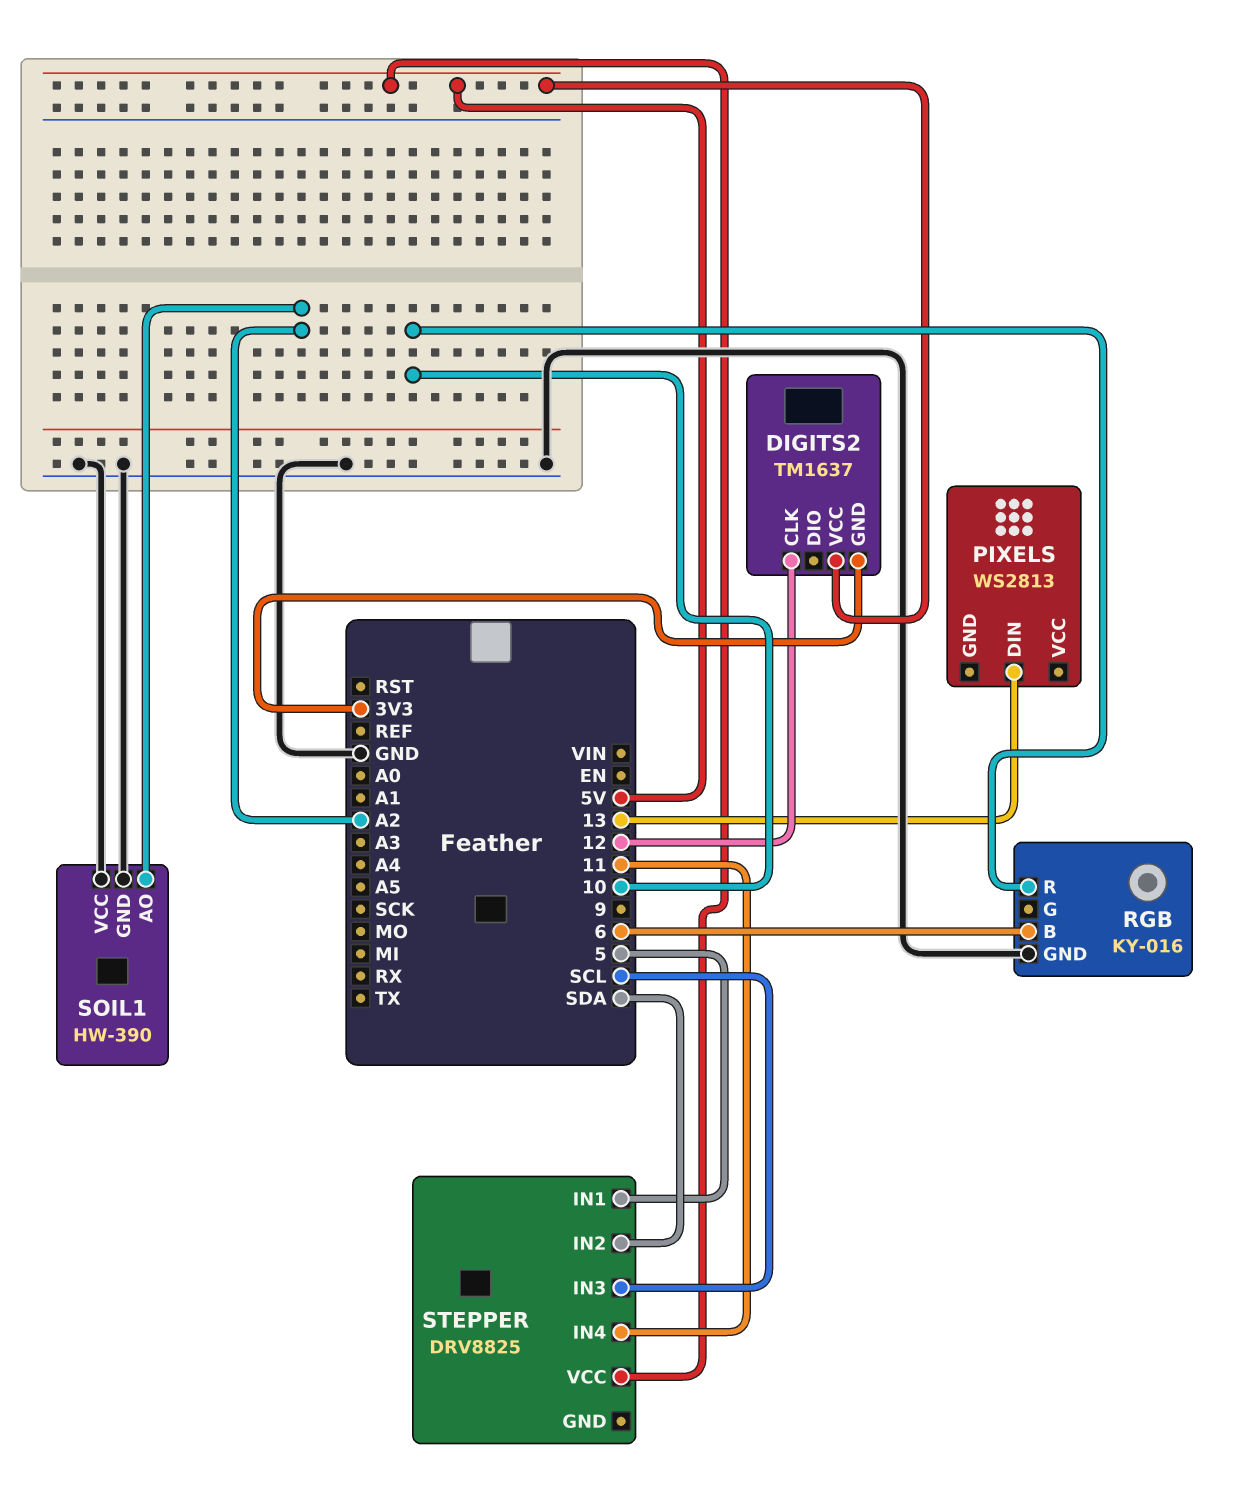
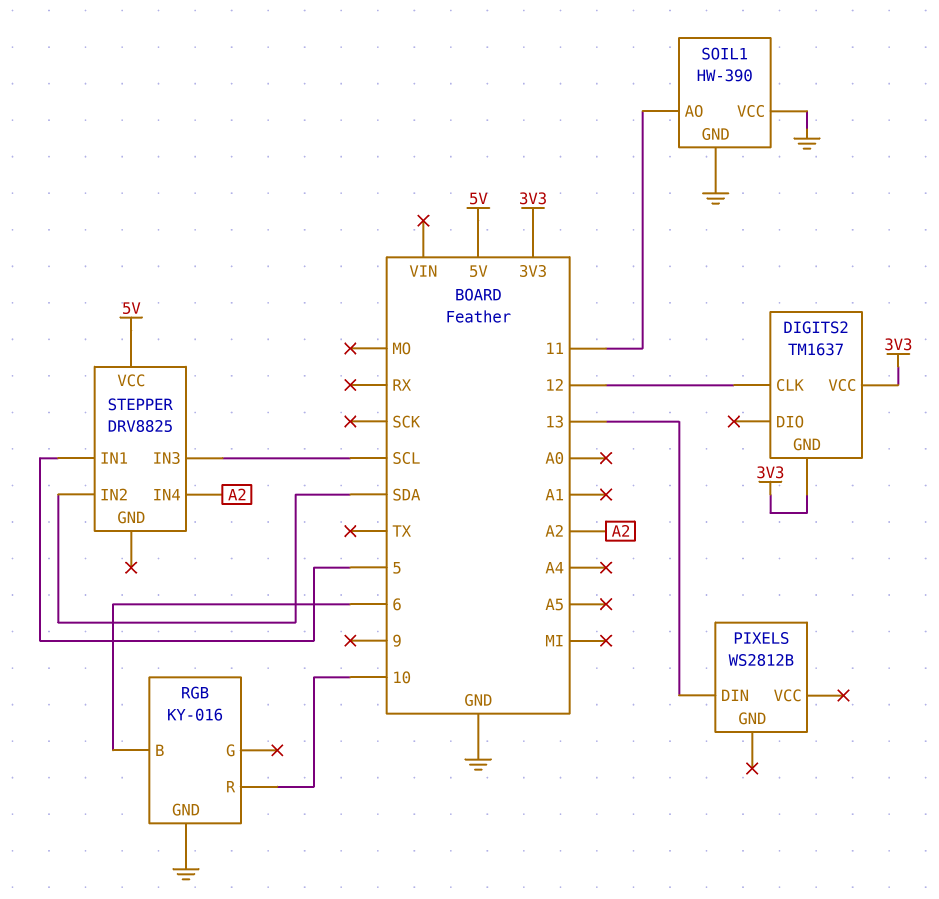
DIGITS2 pin VCC: 5V -> 3V3
PIXELS: WS2813 -> WS2812B
SOIL1 pin AO: A2 -> 11
STEPPER pin IN4: 11 -> A2

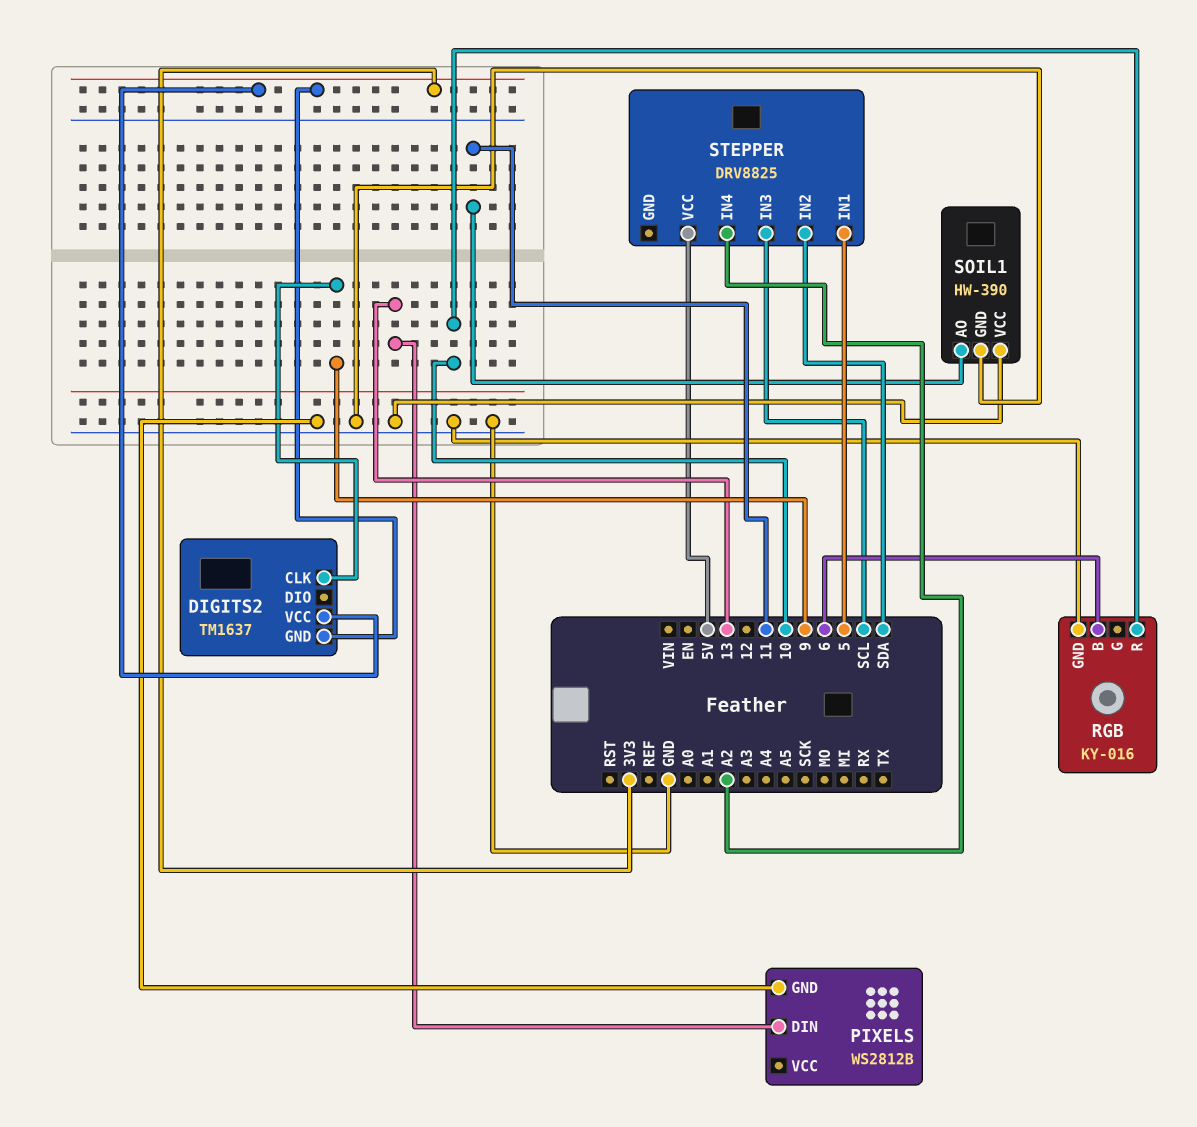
DIGITS2 pin CLK: 12 -> 9
PIXELS pin GND: none -> GND

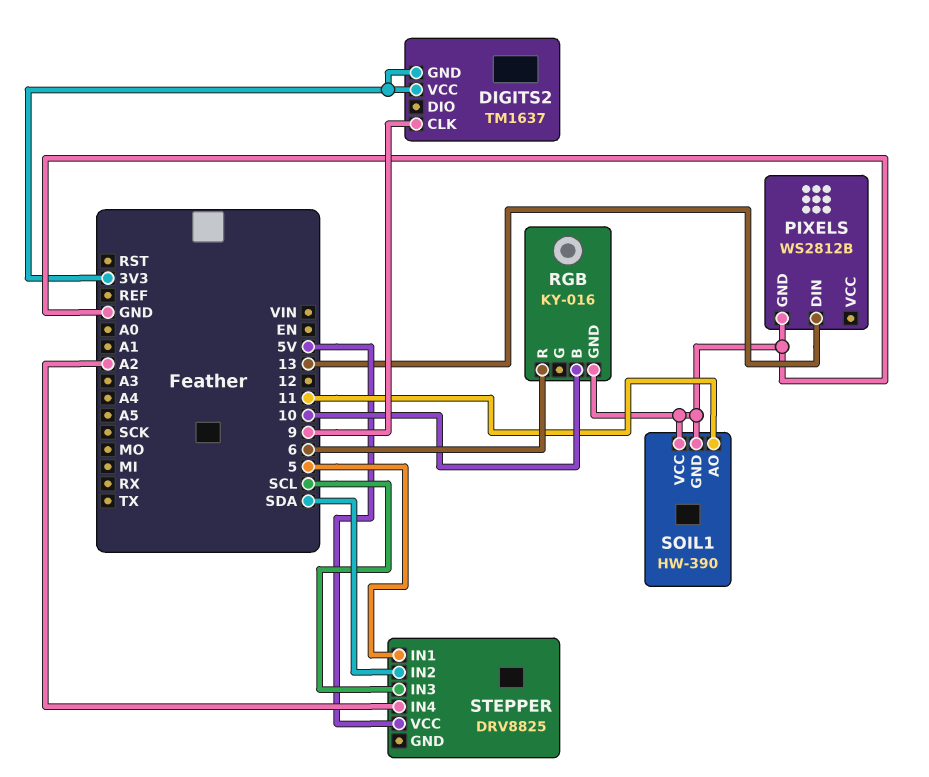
RGB pin B: 6 -> 10
RGB pin R: 10 -> 6

